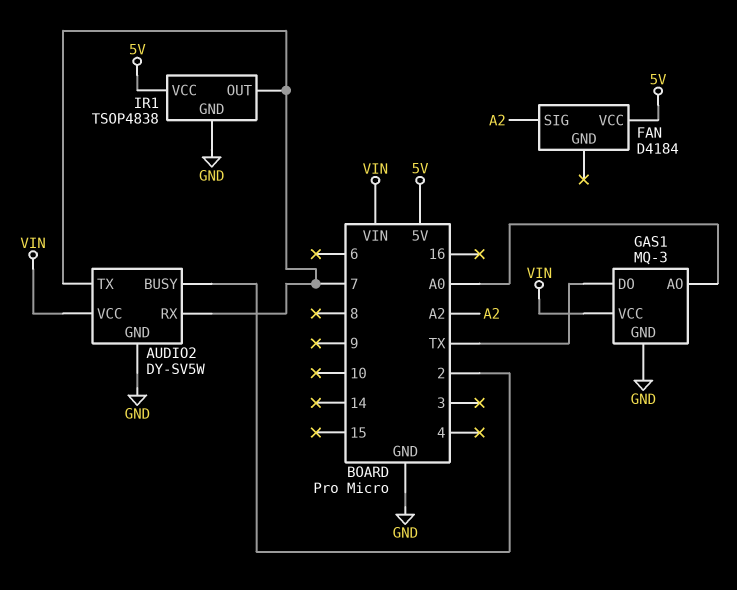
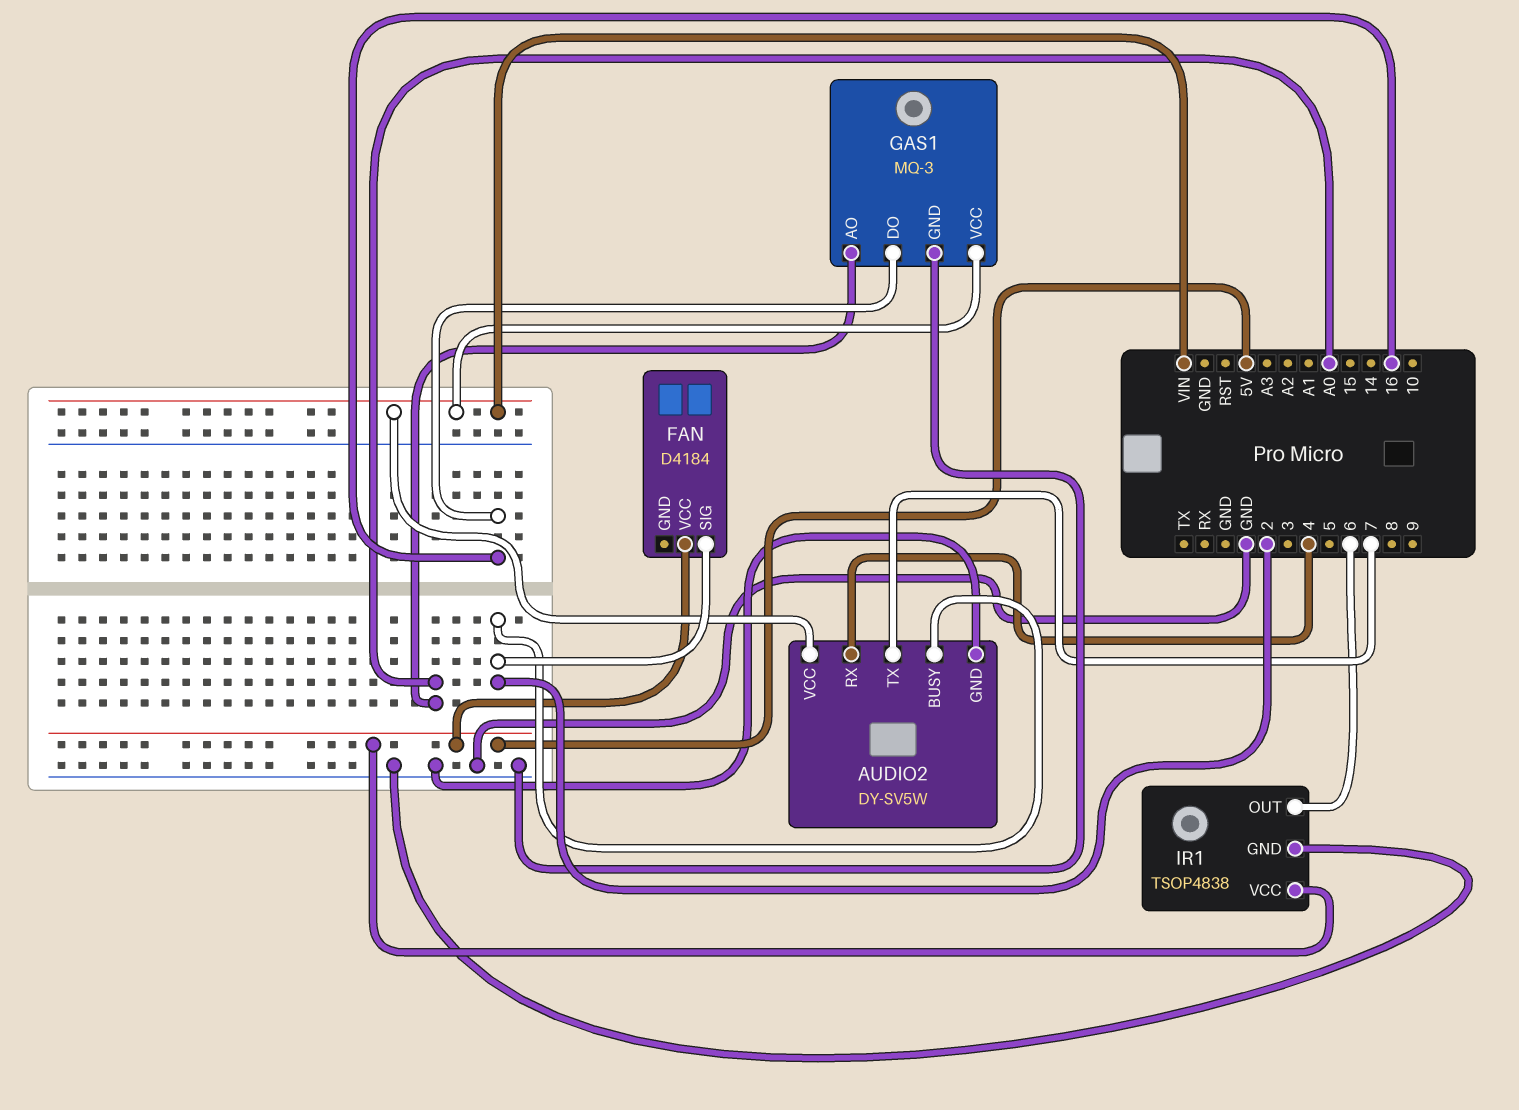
AUDIO2 pin RX: 7 -> 4
FAN pin SIG: A2 -> 2
GAS1 pin DO: TX -> 16
IR1 pin OUT: 7 -> 6

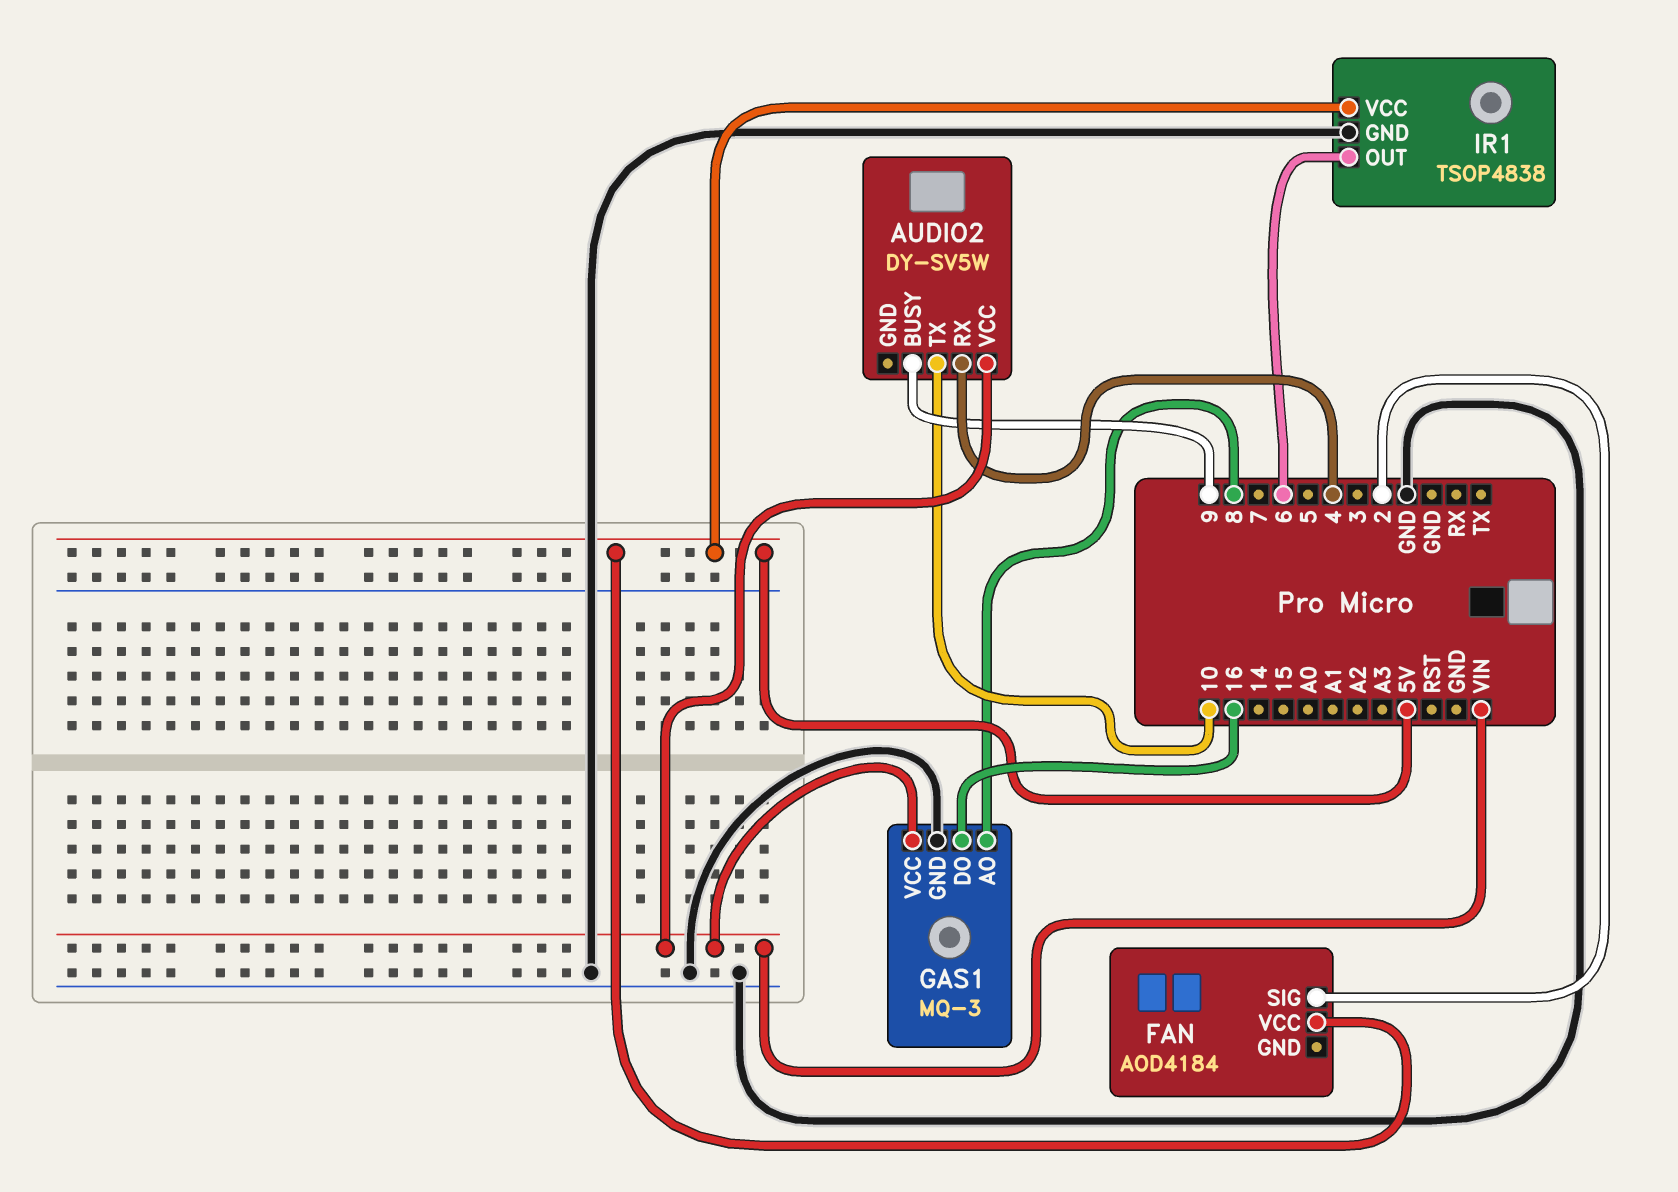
AUDIO2 pin BUSY: 2 -> 9
AUDIO2 pin GND: GND -> none
AUDIO2 pin TX: 7 -> 10
FAN: D4184 -> AOD4184
GAS1 pin AO: A0 -> 8

